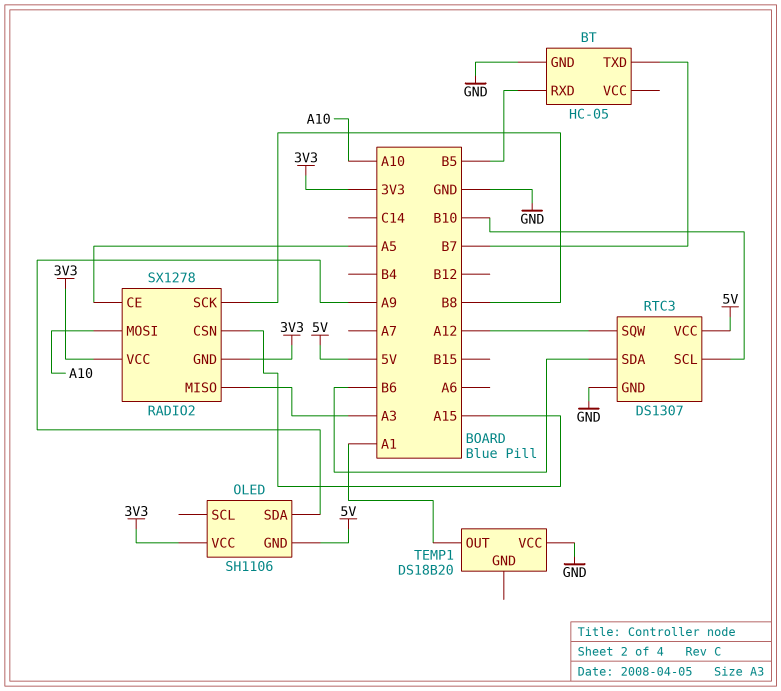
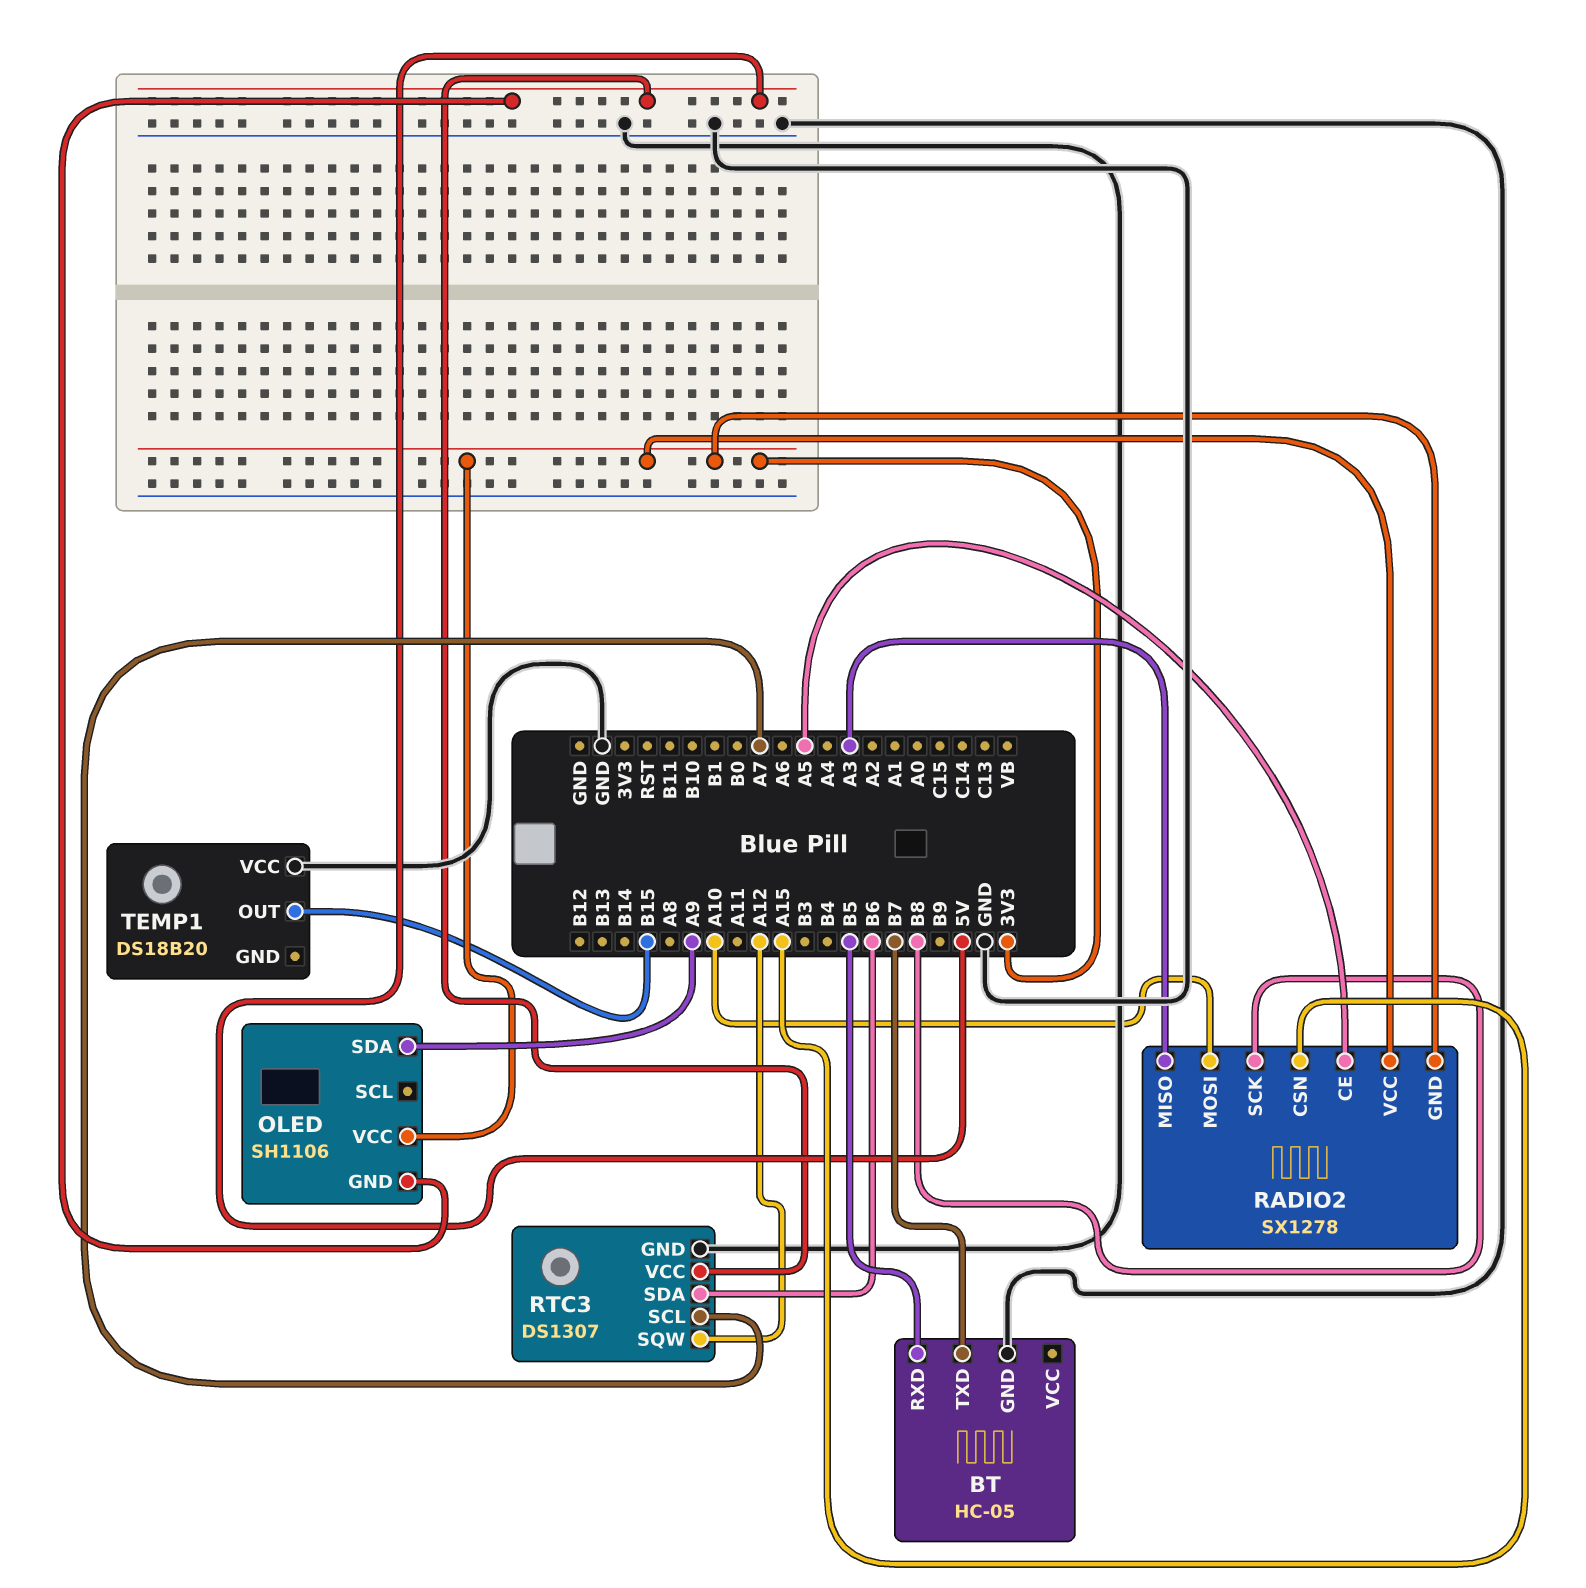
RTC3 pin SCL: B10 -> A7
TEMP1 pin OUT: A1 -> B15

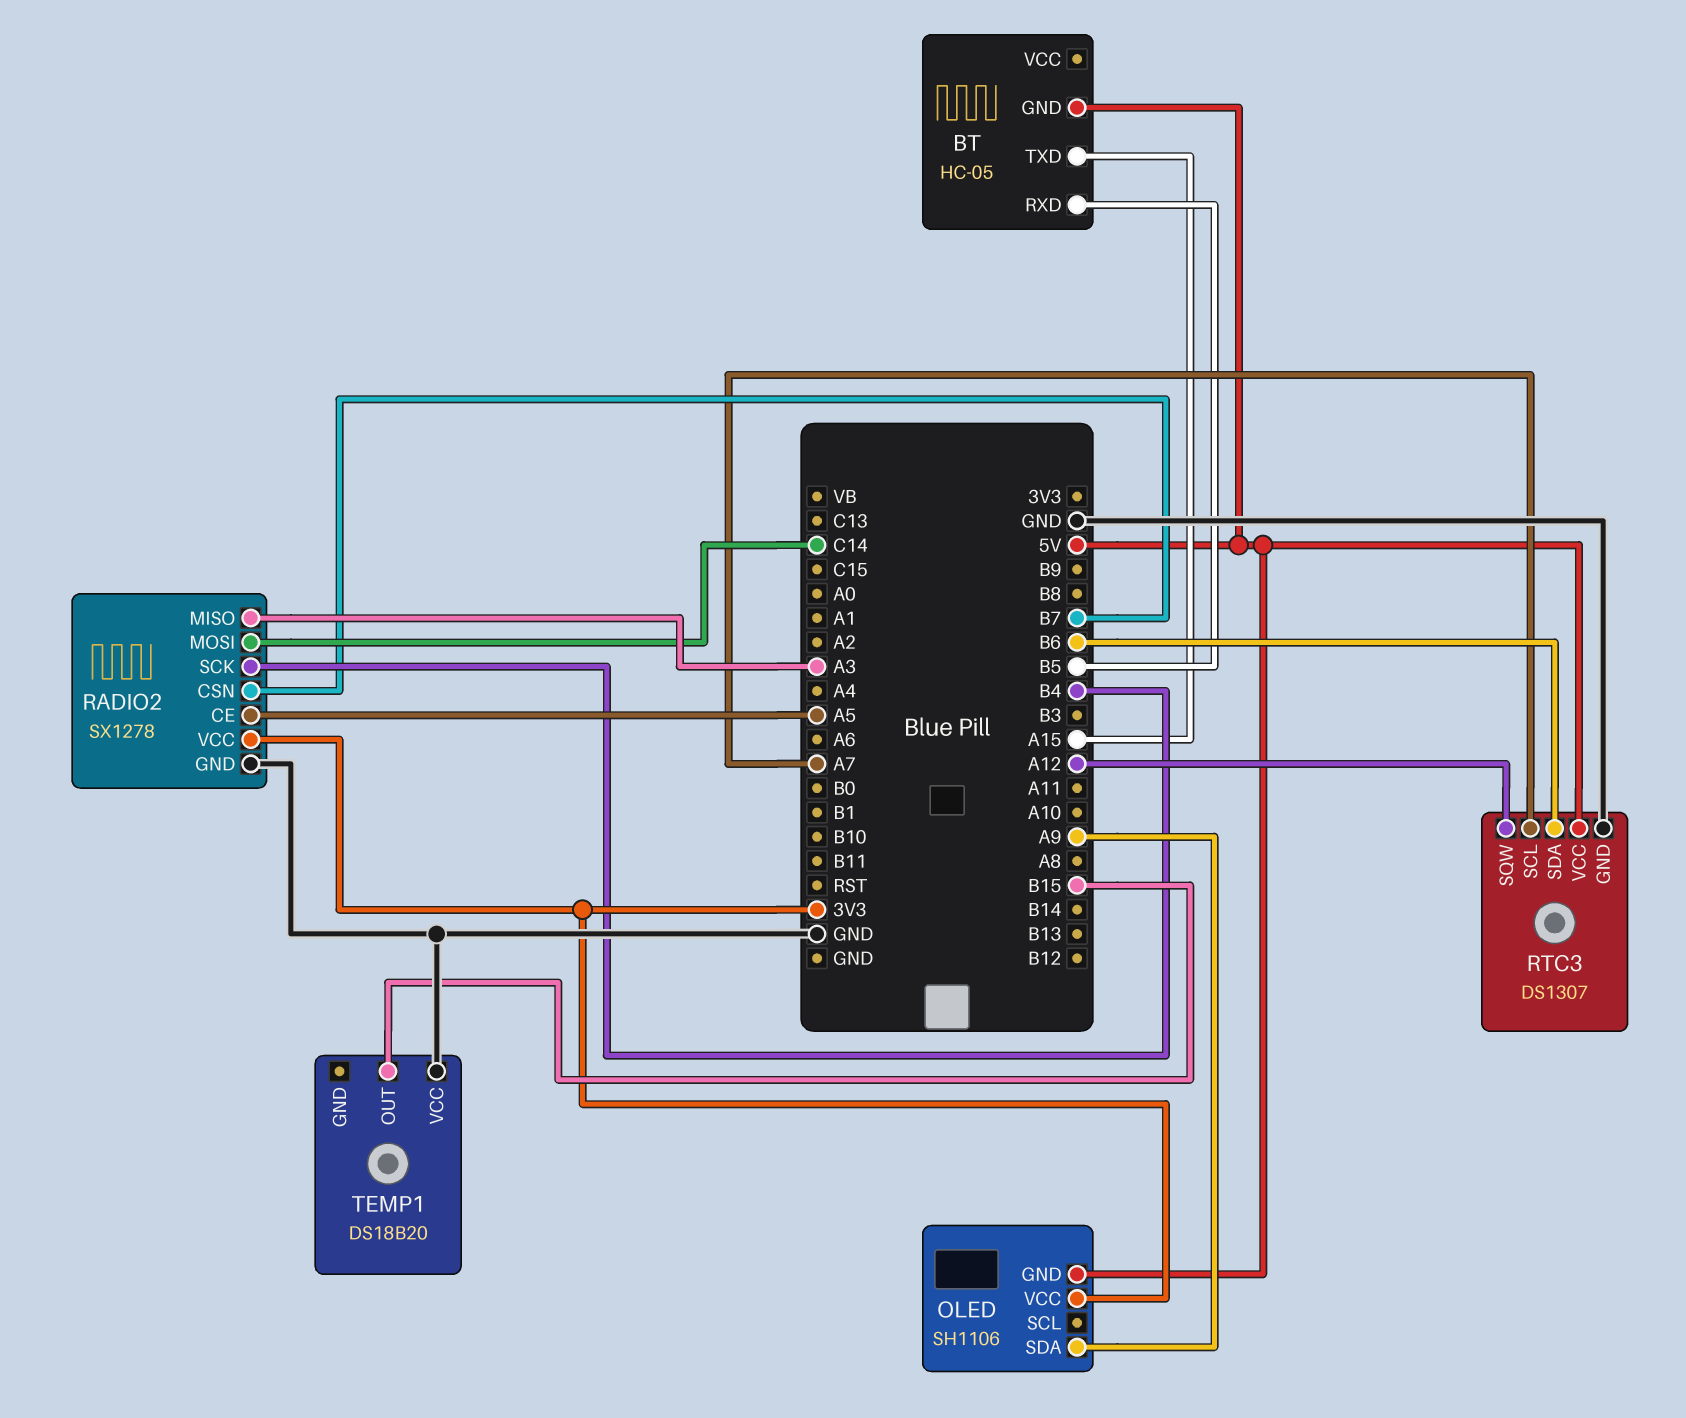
BT pin GND: GND -> 5V
BT pin TXD: B7 -> A15
RADIO2 pin CSN: A15 -> B7
RADIO2 pin GND: 3V3 -> GND
RADIO2 pin MOSI: A10 -> C14
RADIO2 pin SCK: B8 -> B4

